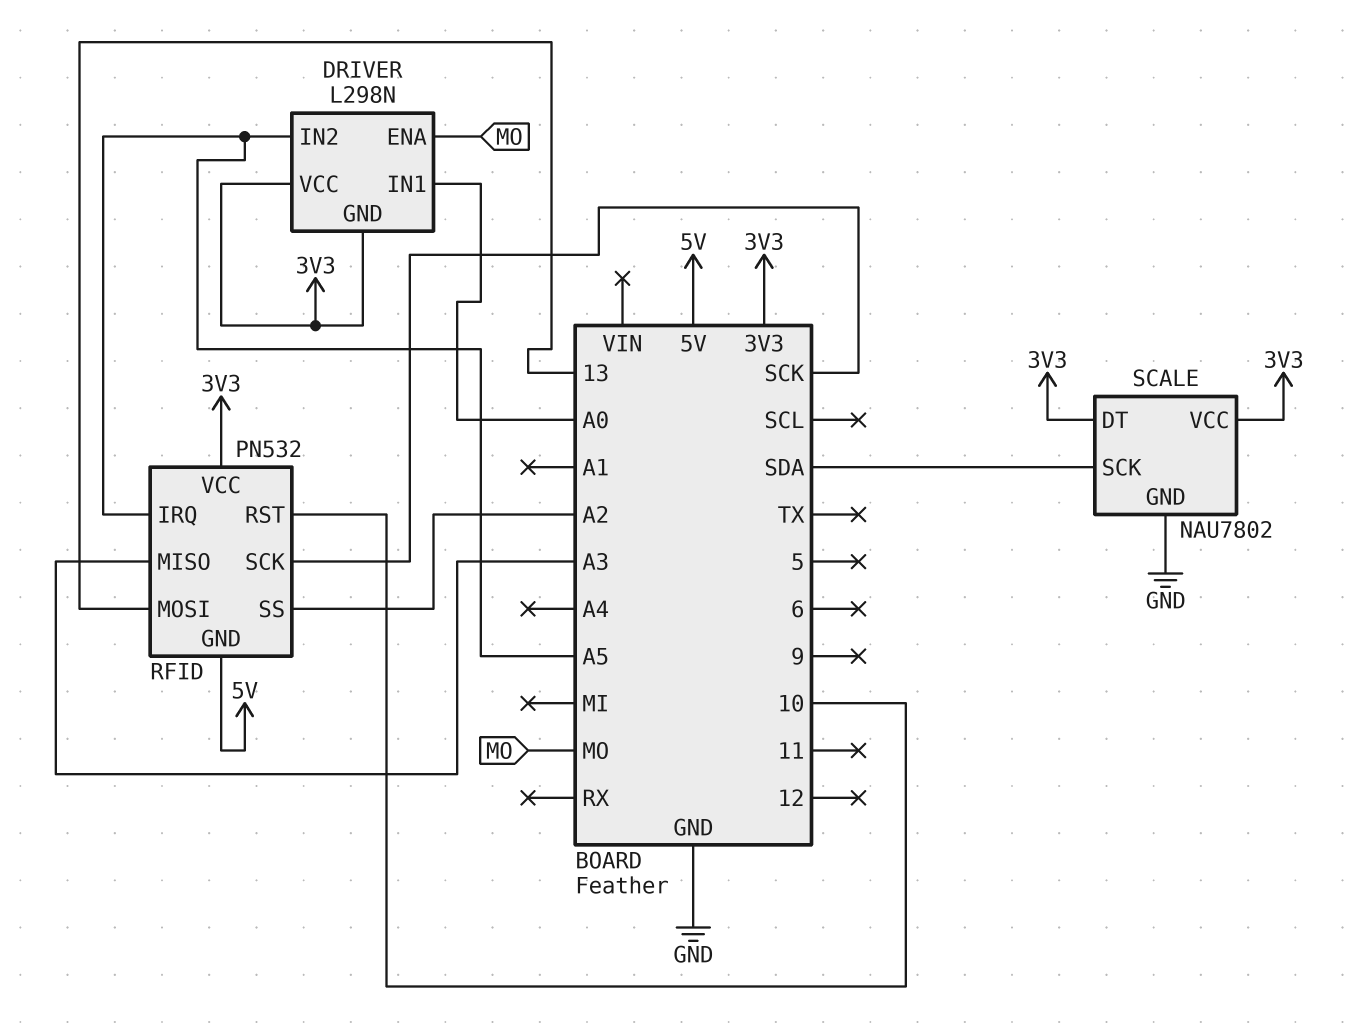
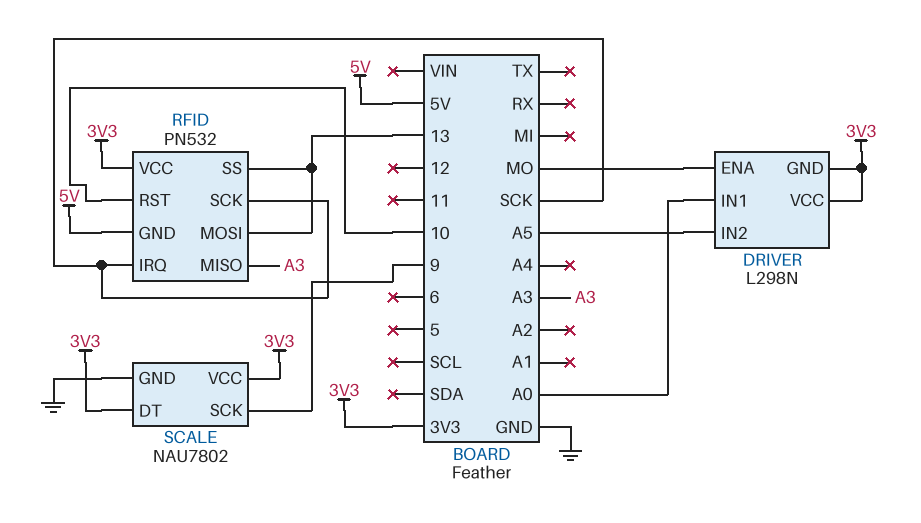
RFID pin IRQ: A5 -> SCK
RFID pin SS: A2 -> 13
SCALE pin SCK: SDA -> 9

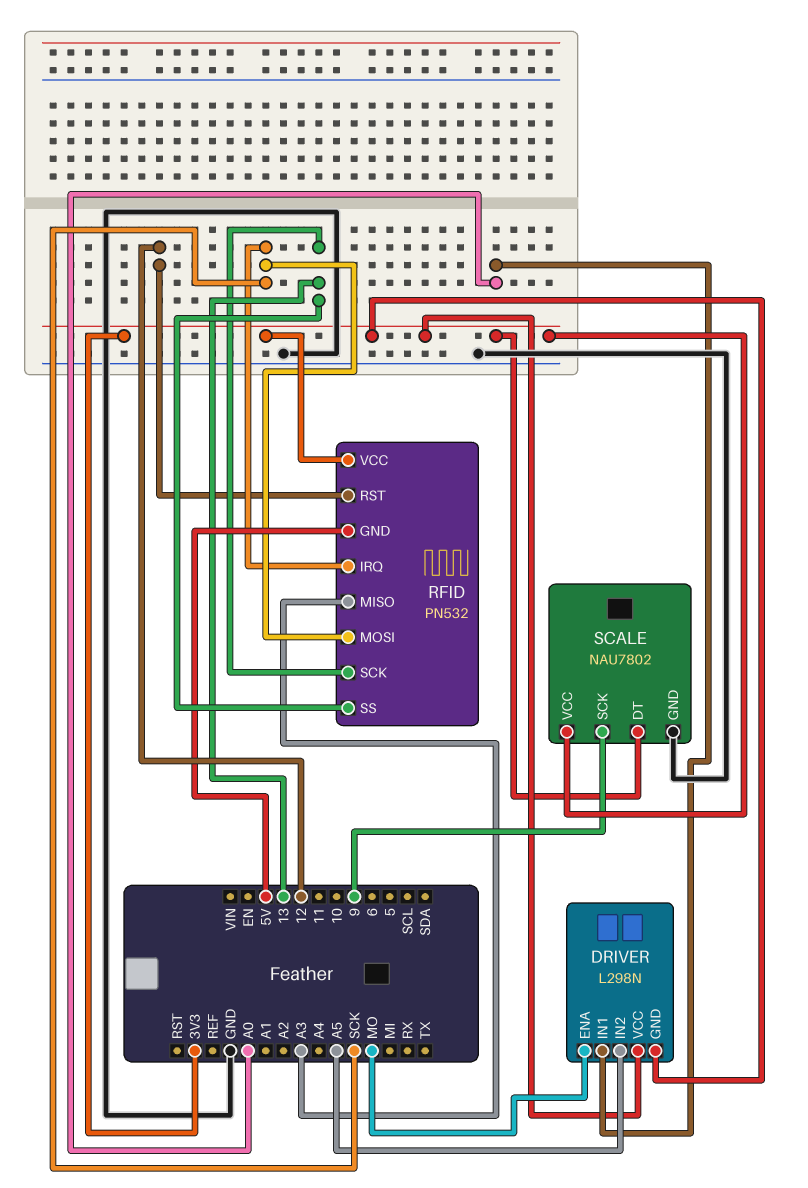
RFID pin MOSI: 13 -> SCK
RFID pin RST: 10 -> 12
RFID pin SCK: SCK -> 13

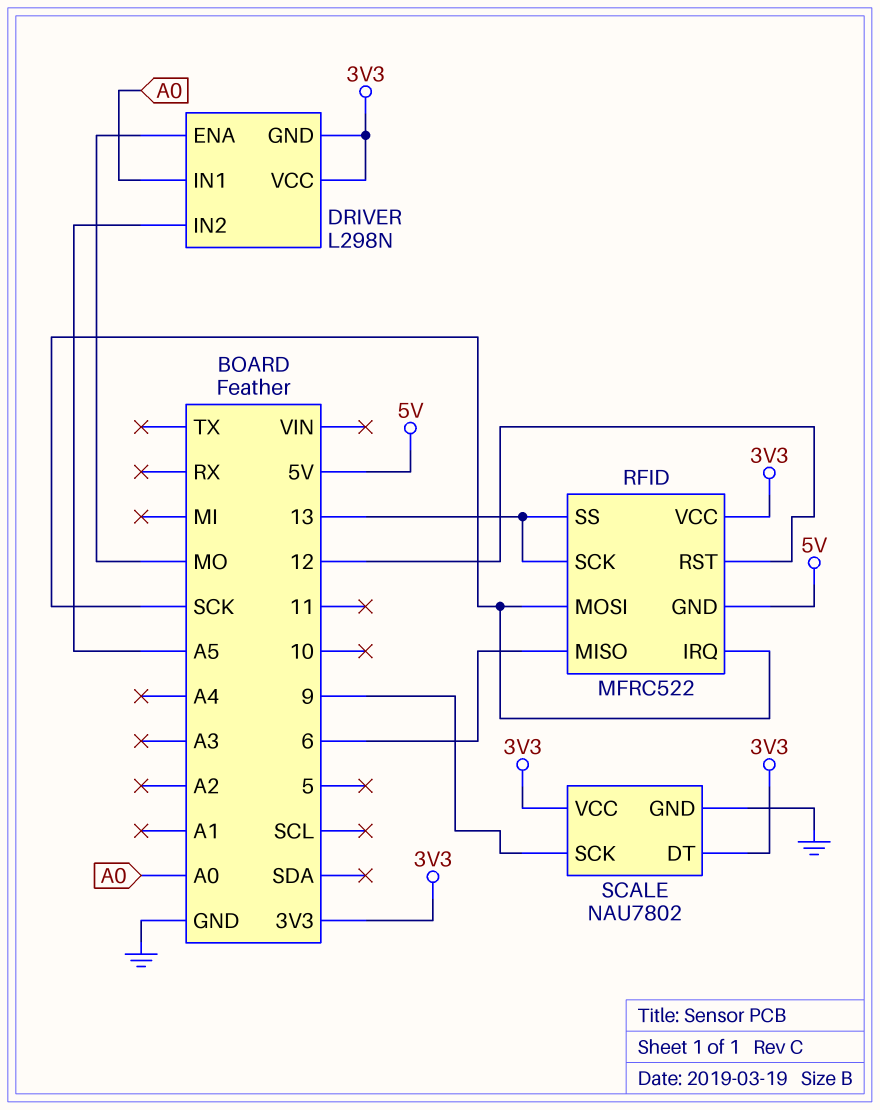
RFID: PN532 -> MFRC522
RFID pin MISO: A3 -> 6

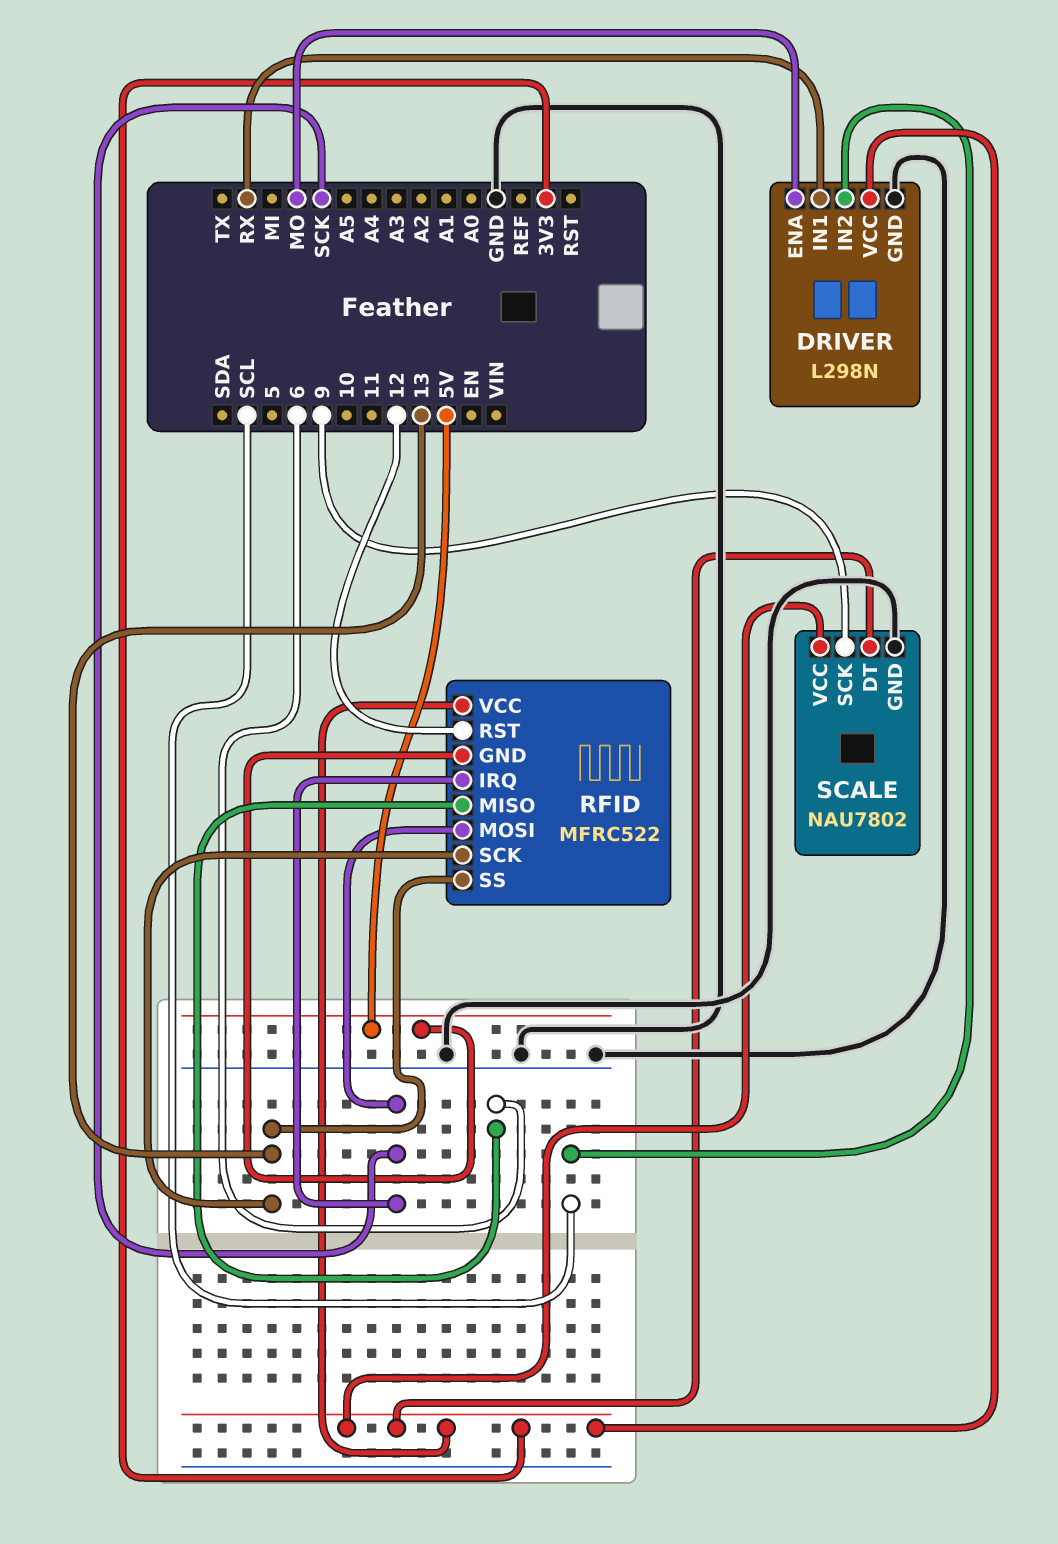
DRIVER pin GND: 3V3 -> GND
DRIVER pin IN1: A0 -> RX
DRIVER pin IN2: A5 -> SCL

